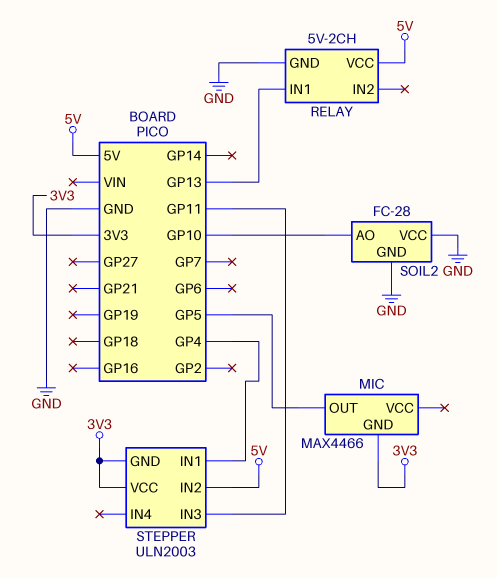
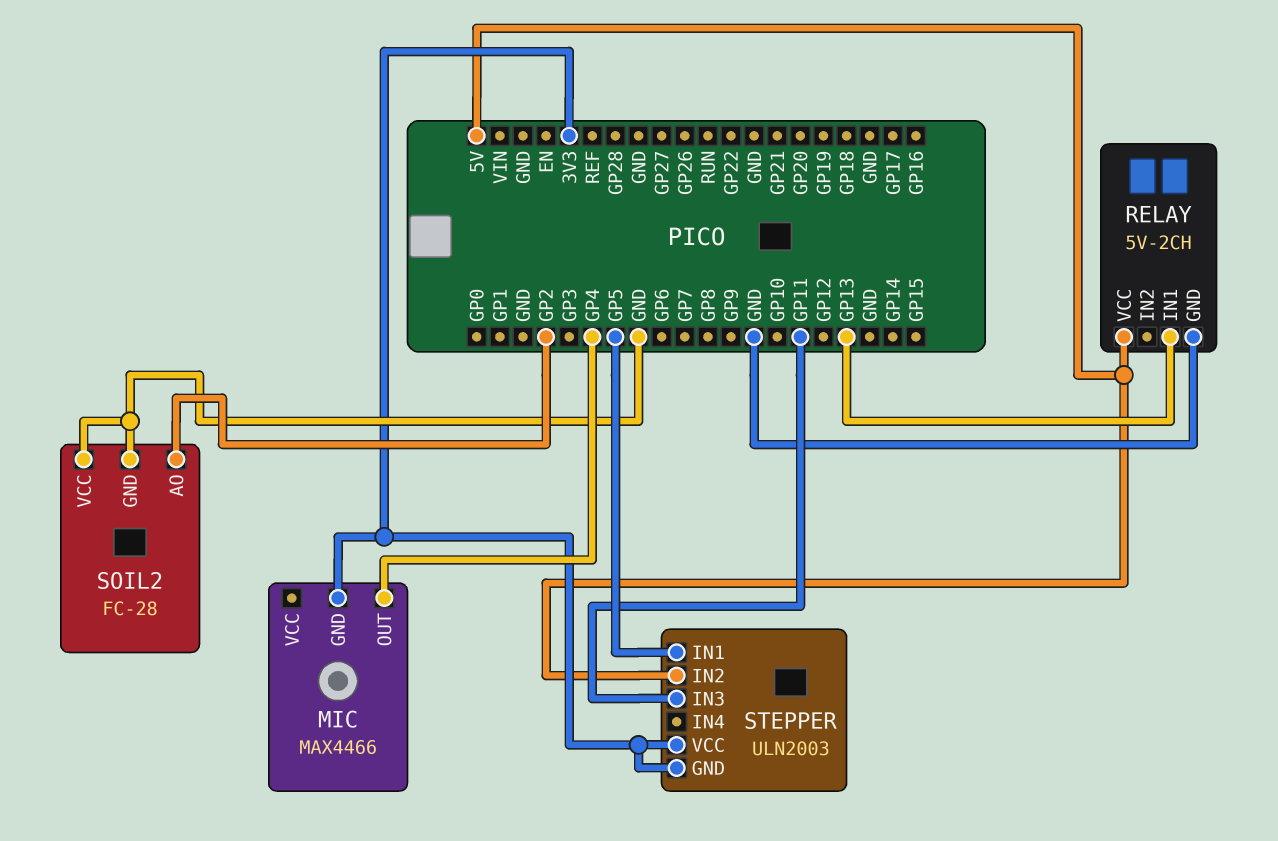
MIC pin OUT: GP5 -> GP4
SOIL2 pin AO: GP10 -> GP2
STEPPER pin IN1: GP4 -> GP5

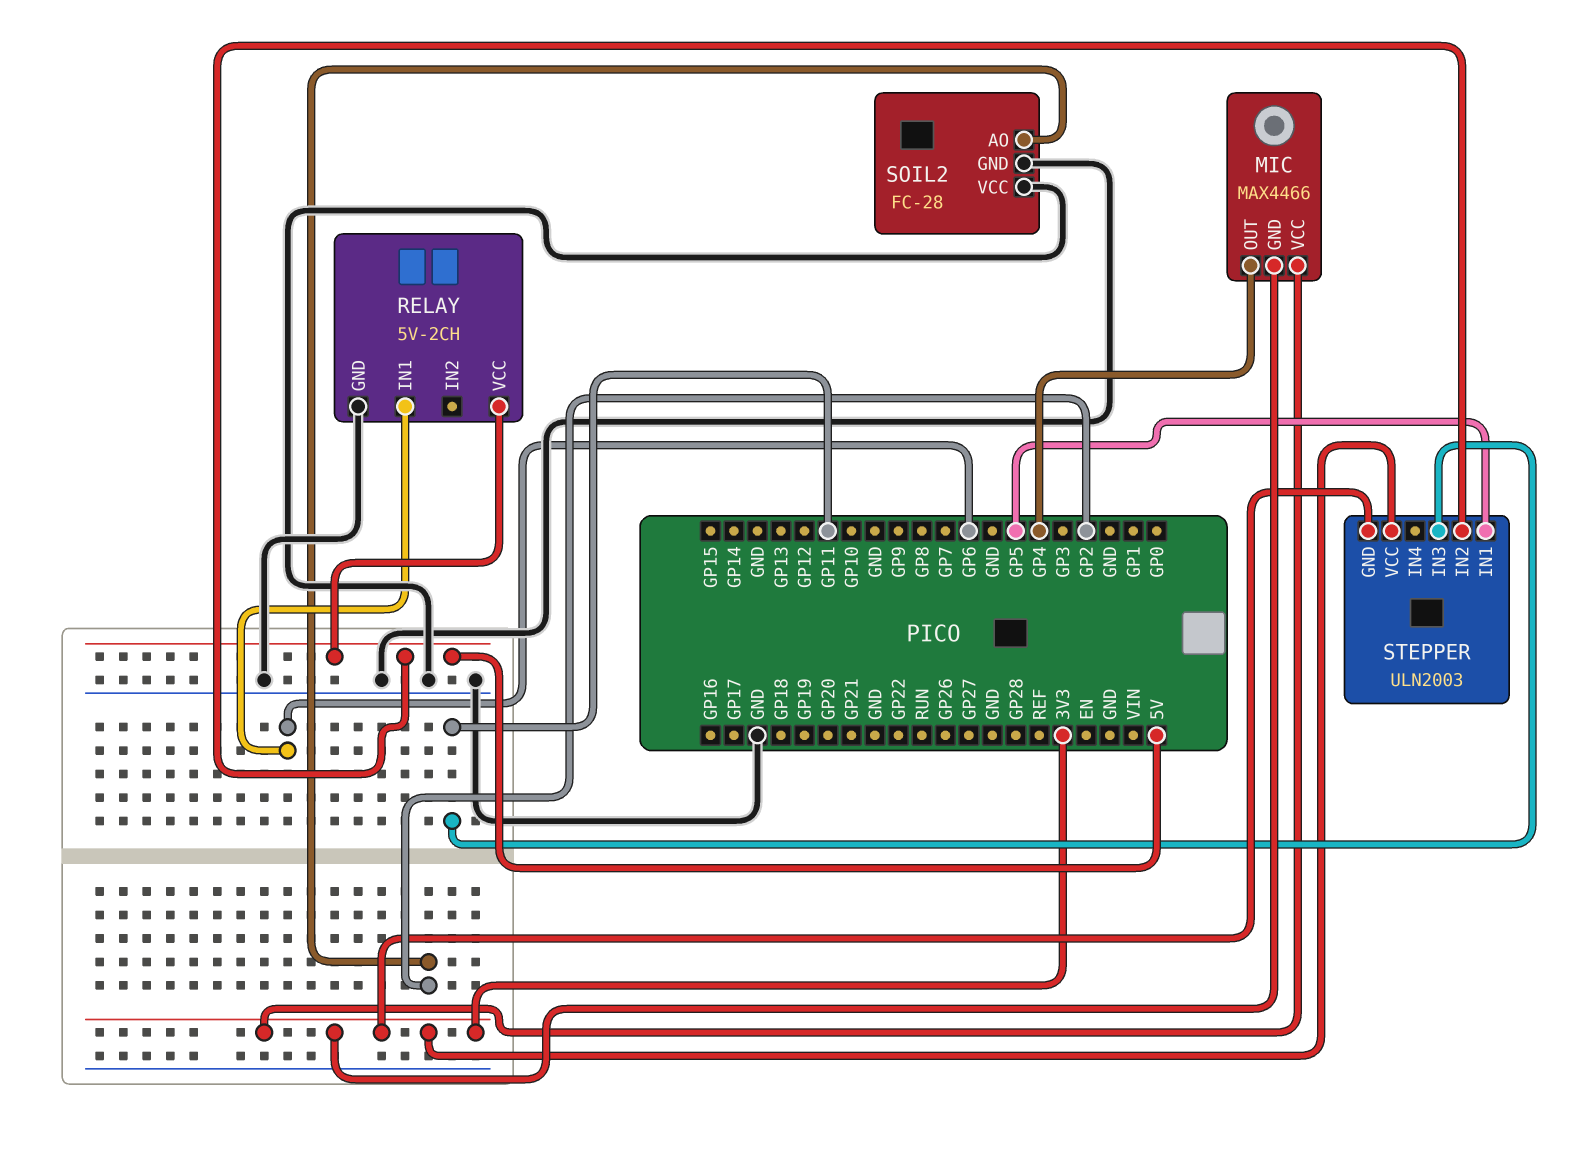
MIC pin VCC: none -> 3V3
RELAY pin IN1: GP13 -> GP6

